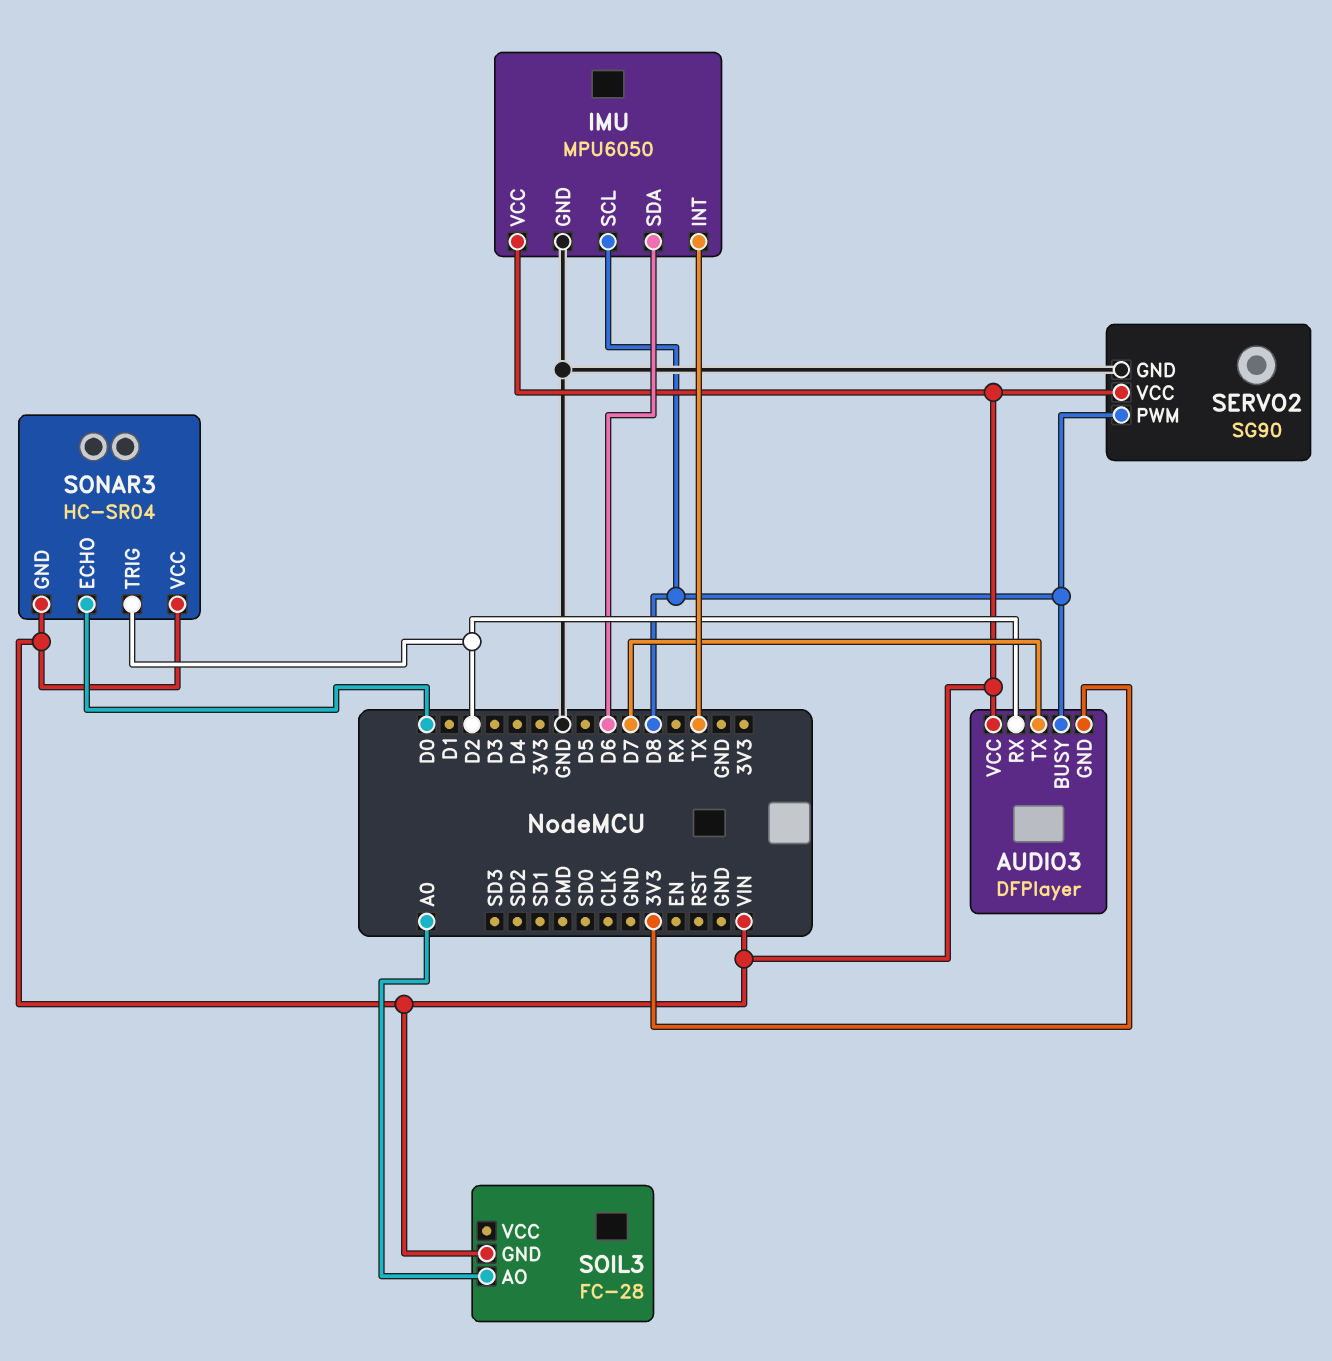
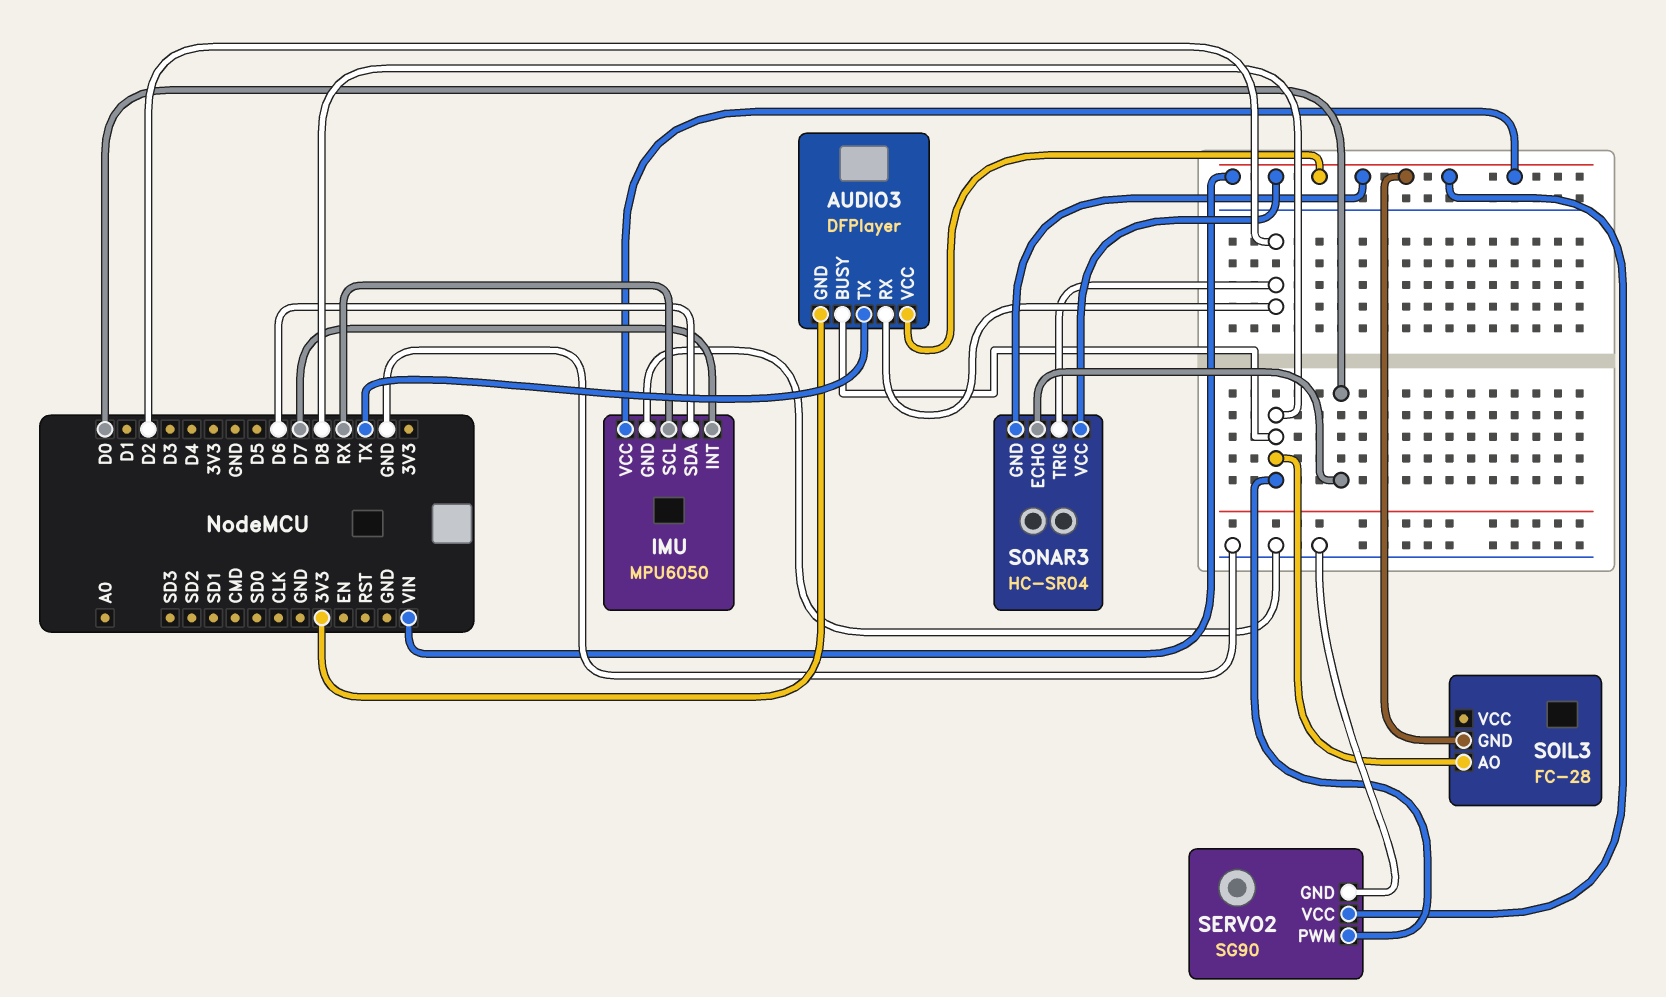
AUDIO3 pin TX: D7 -> TX
IMU pin INT: TX -> D7
IMU pin SCL: D8 -> RX
SOIL3 pin AO: A0 -> D8

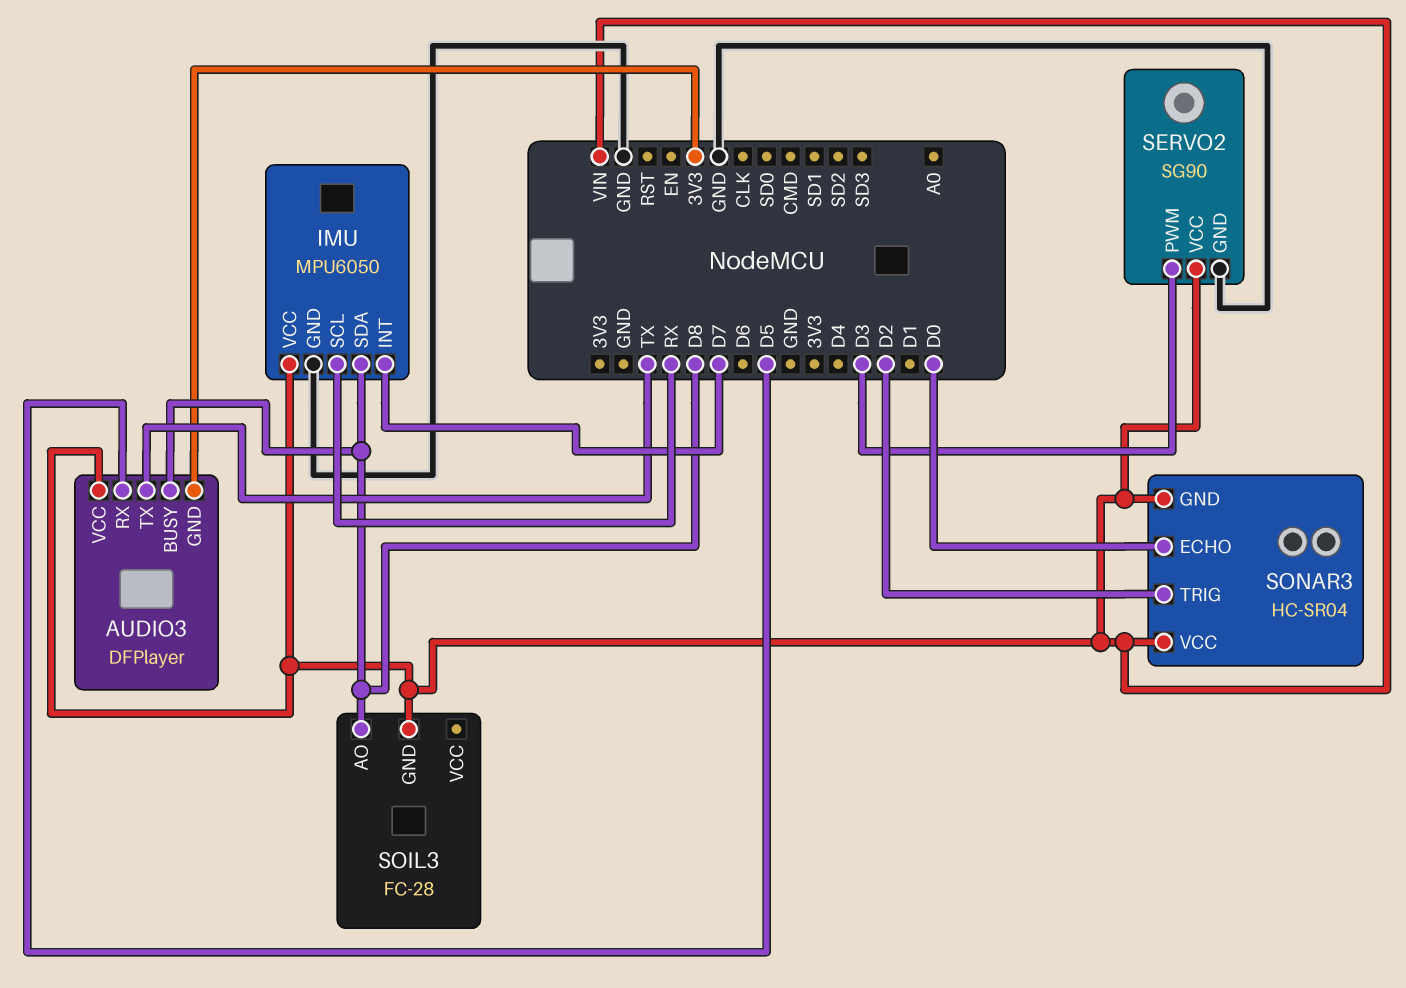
AUDIO3 pin RX: D2 -> D5
IMU pin SDA: D6 -> D8
SERVO2 pin PWM: D8 -> D3

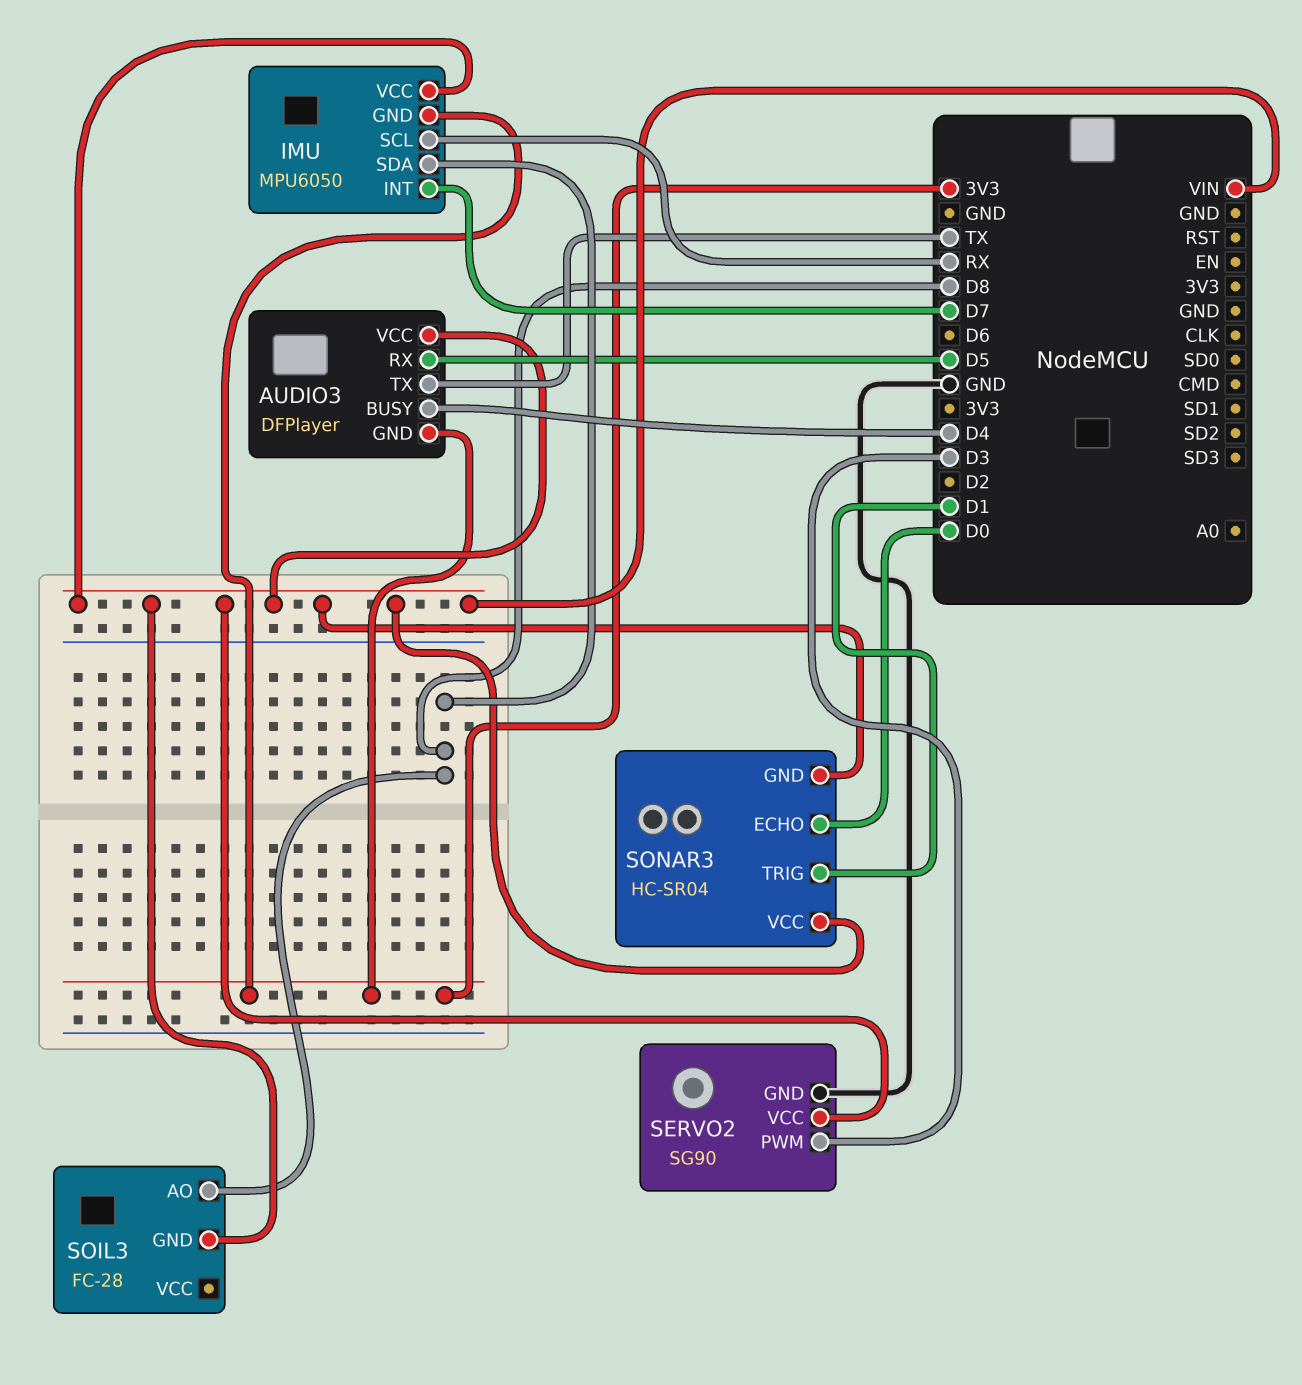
AUDIO3 pin BUSY: D8 -> D4
IMU pin GND: GND -> 3V3
SONAR3 pin TRIG: D2 -> D1

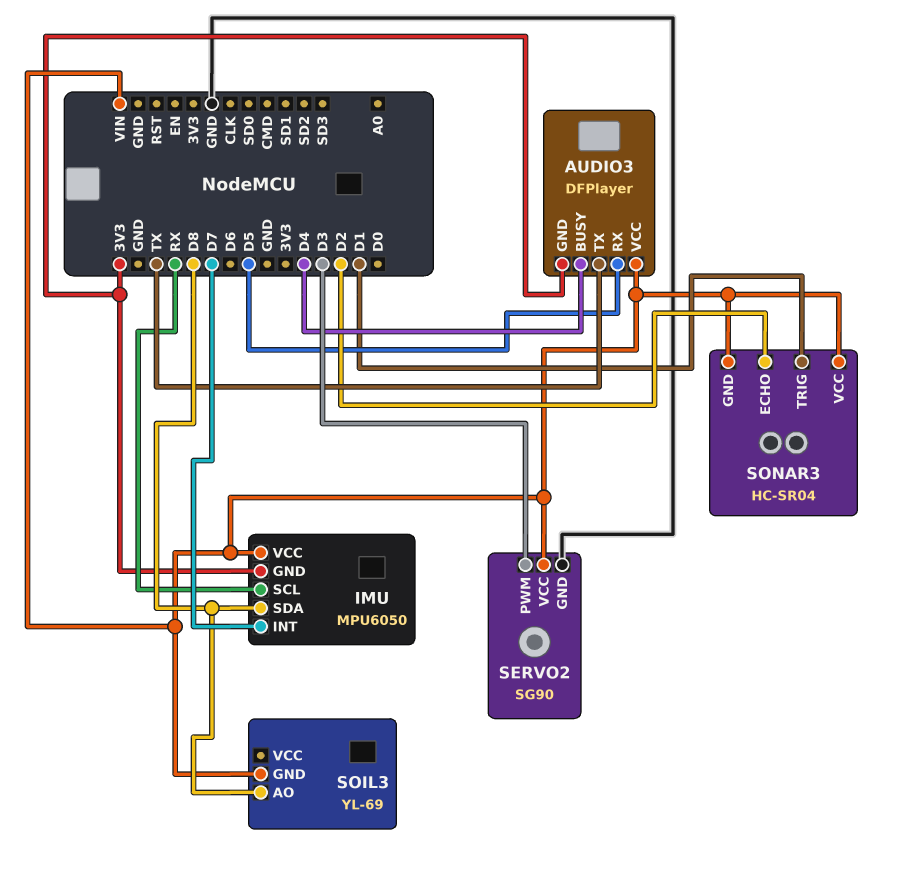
SOIL3: FC-28 -> YL-69
SONAR3 pin ECHO: D0 -> D2

